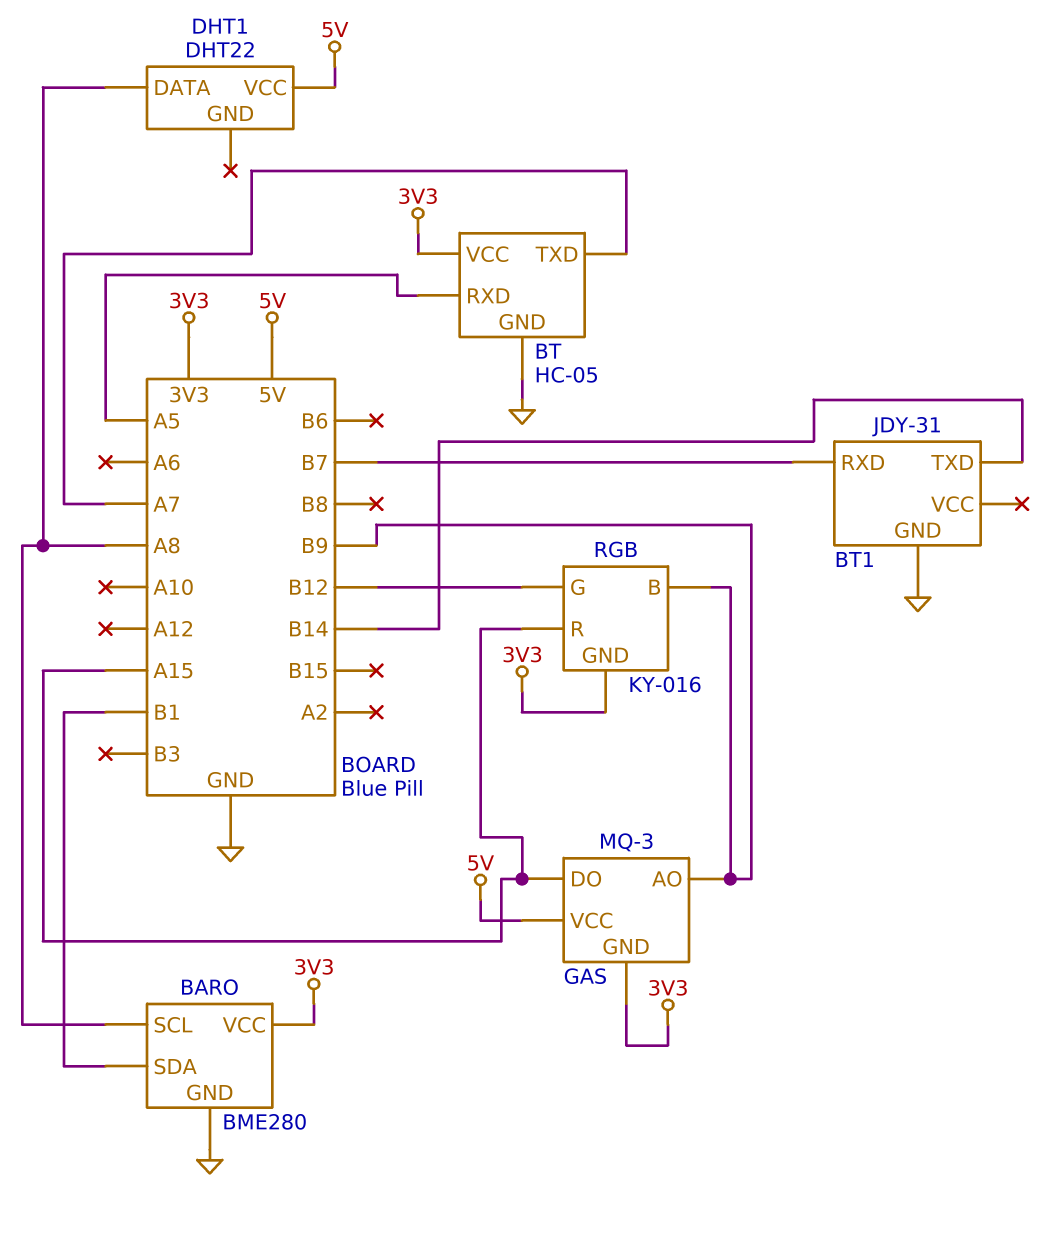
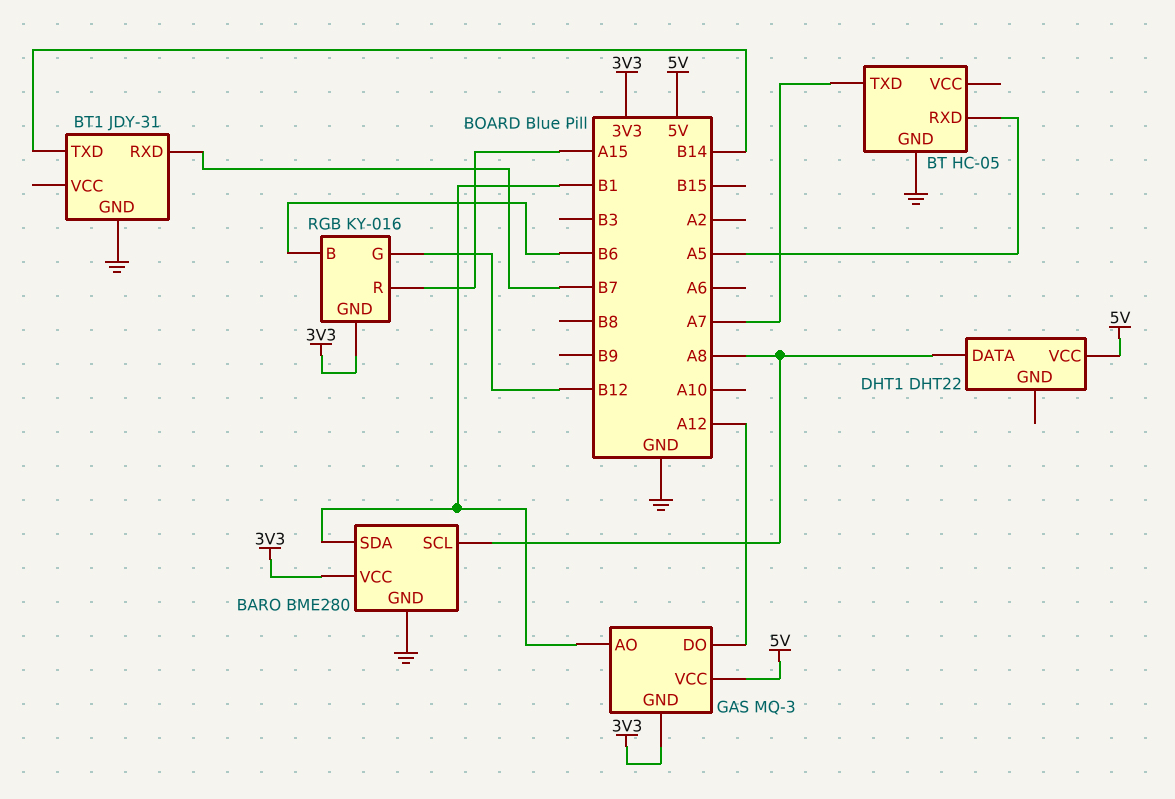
BT pin VCC: 3V3 -> none
GAS pin AO: B9 -> B1
GAS pin DO: A15 -> A12
RGB pin B: B9 -> B6

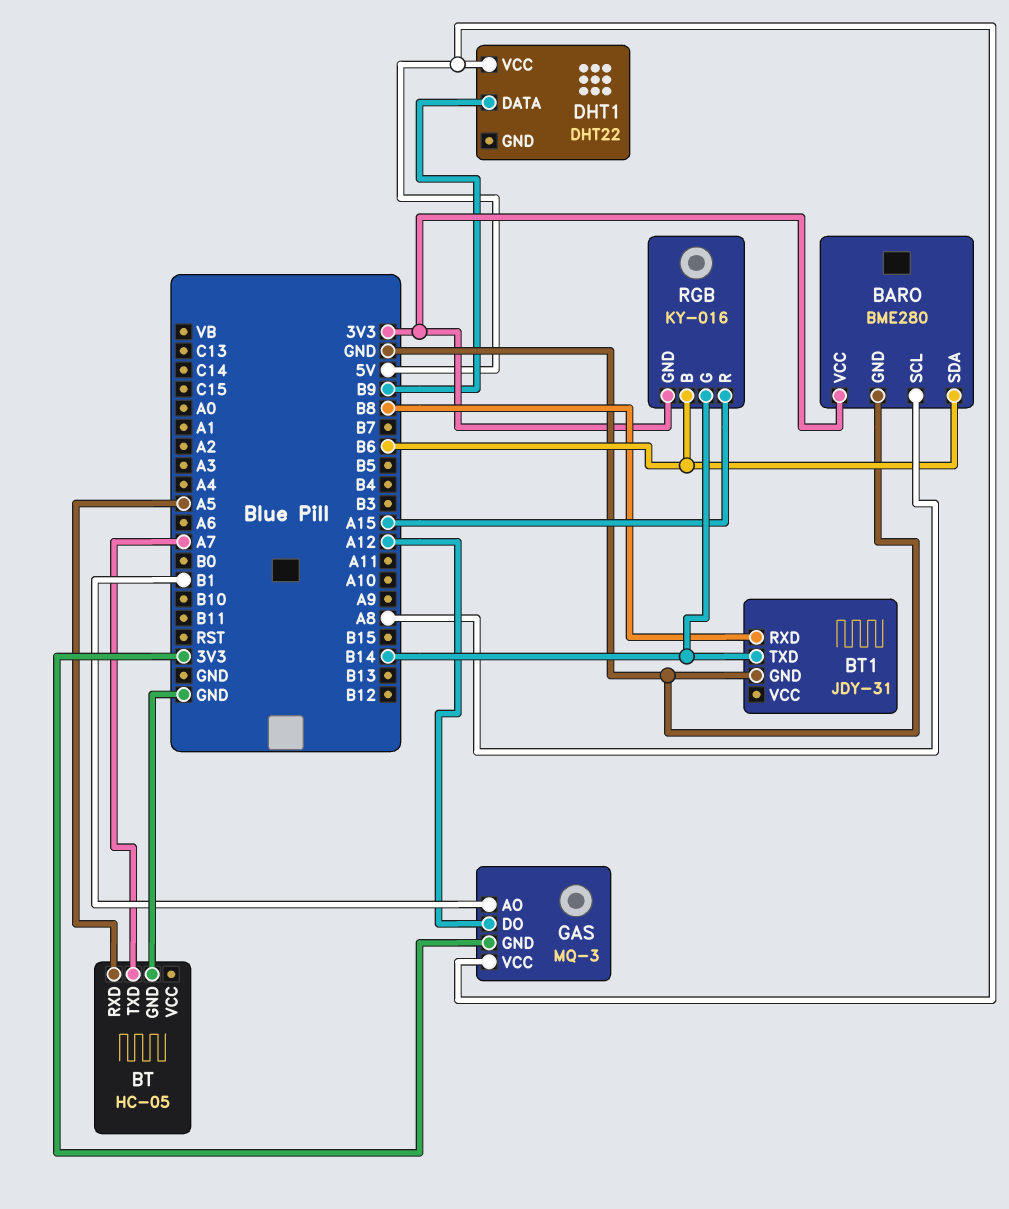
BARO pin SDA: B1 -> B6
BT1 pin RXD: B7 -> B8
DHT1 pin DATA: A8 -> B9
RGB pin G: B12 -> B14

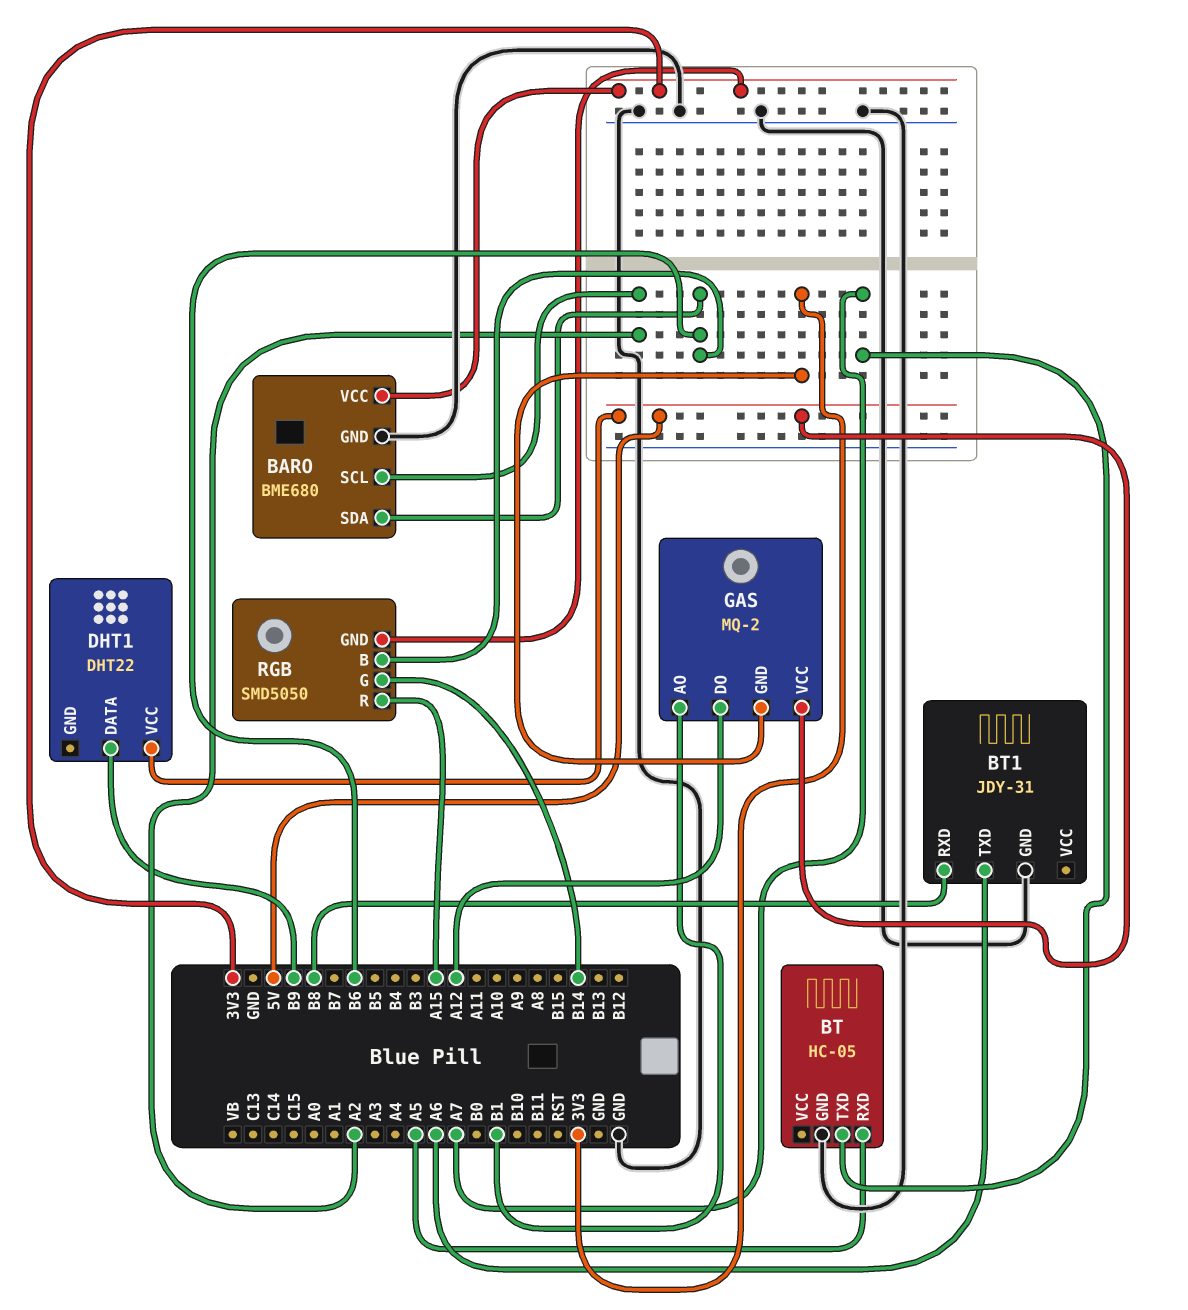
BARO: BME280 -> BME680
BARO pin SCL: A8 -> A2
BT1 pin TXD: B14 -> A6
GAS: MQ-3 -> MQ-2
RGB: KY-016 -> SMD5050

